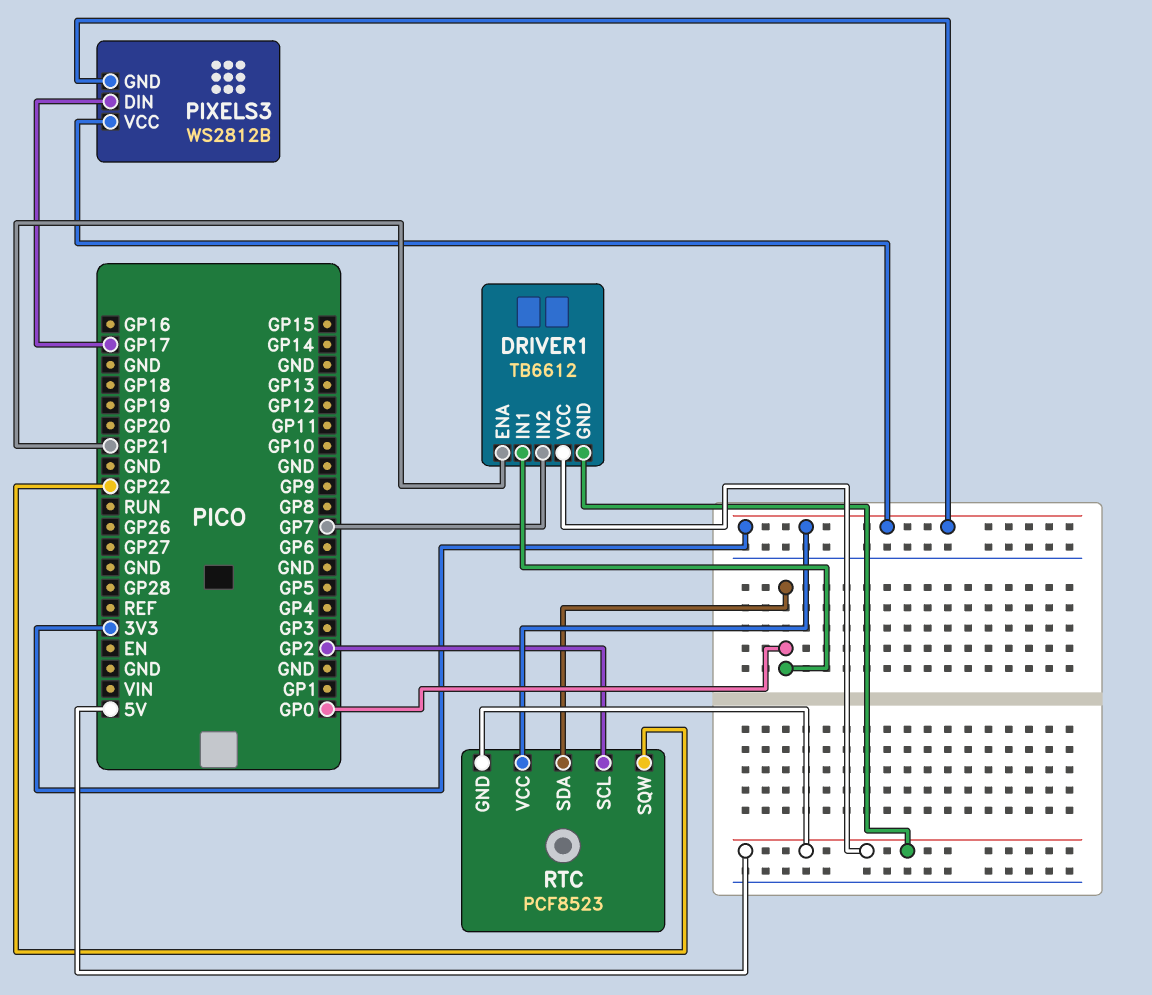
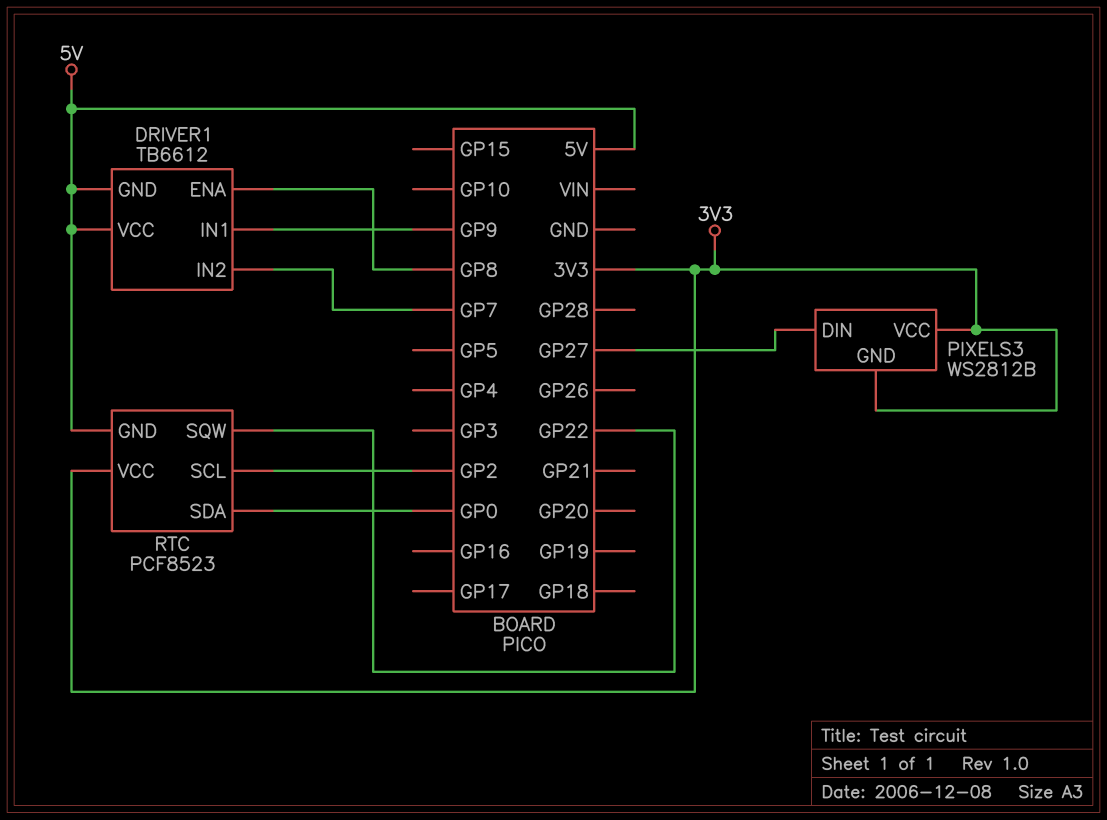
DRIVER1 pin ENA: GP21 -> GP8
DRIVER1 pin IN1: GP0 -> GP9
PIXELS3 pin DIN: GP17 -> GP27

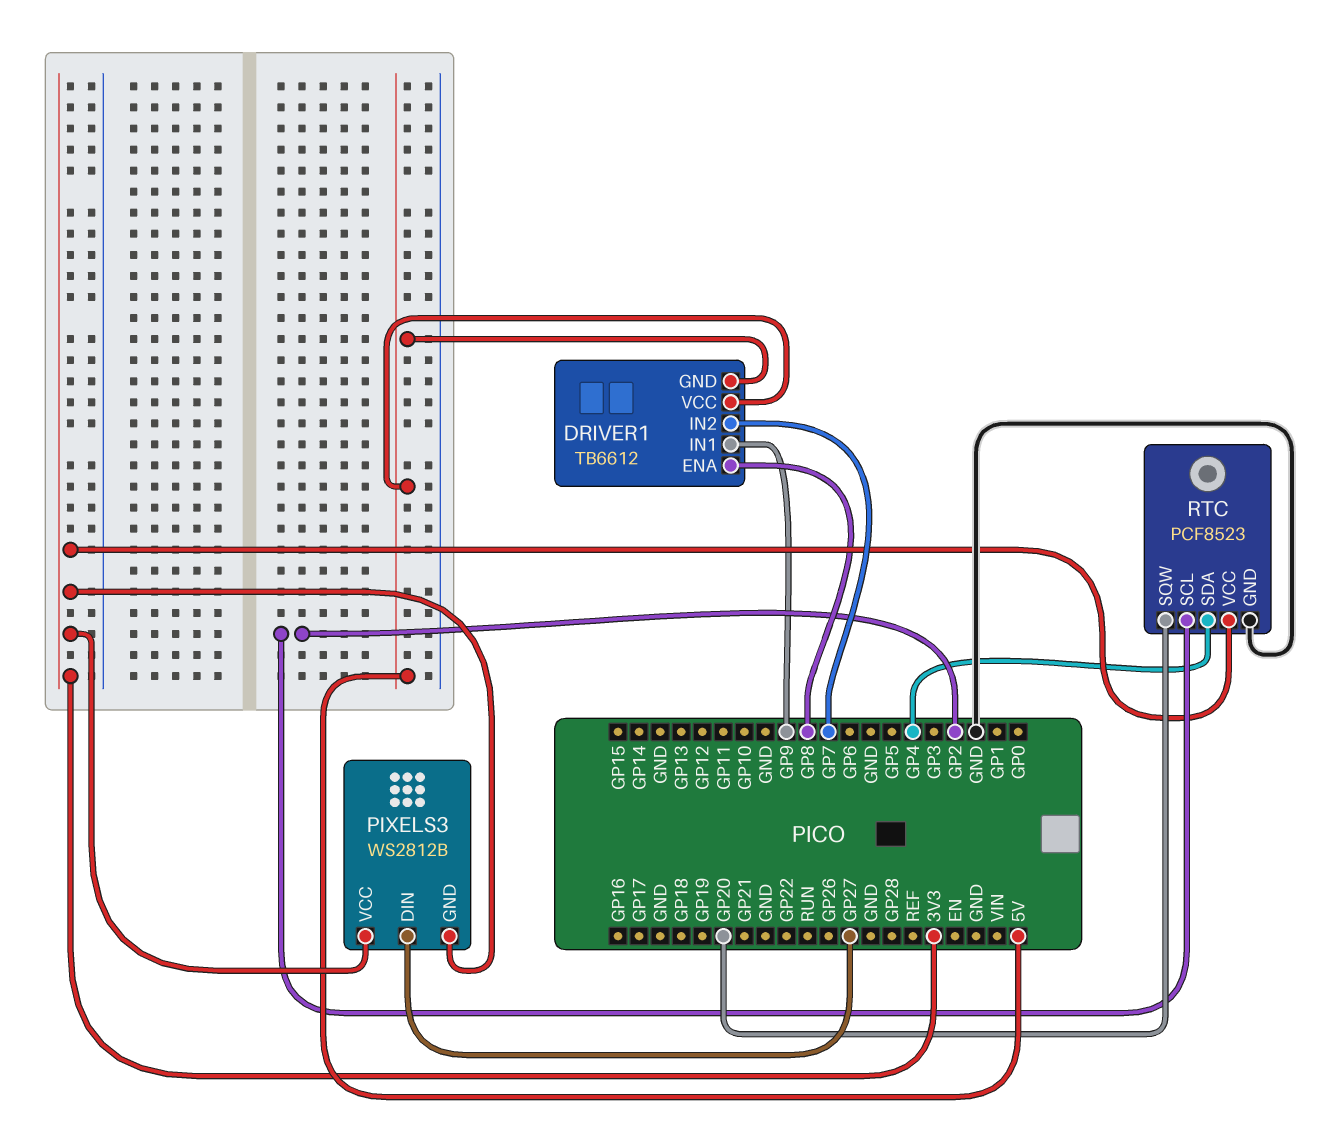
RTC pin GND: 5V -> GND
RTC pin SDA: GP0 -> GP4
RTC pin SQW: GP22 -> GP20

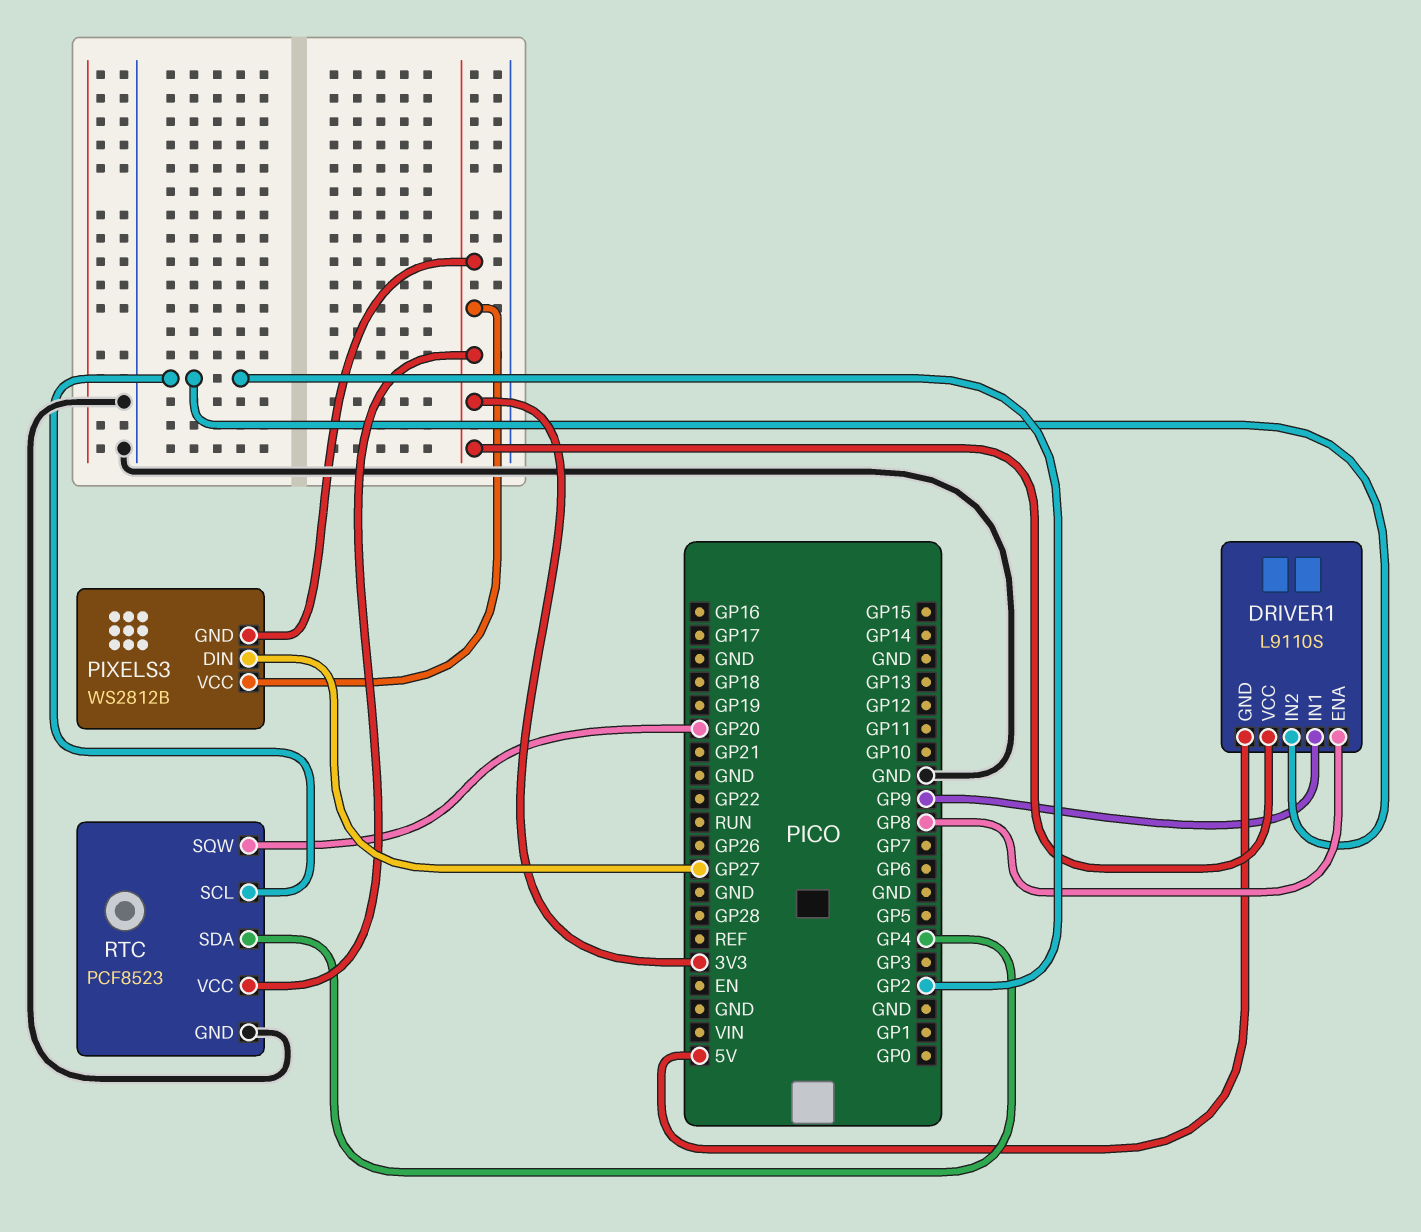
DRIVER1: TB6612 -> L9110S
DRIVER1 pin IN2: GP7 -> GP2
DRIVER1 pin VCC: 5V -> 3V3

